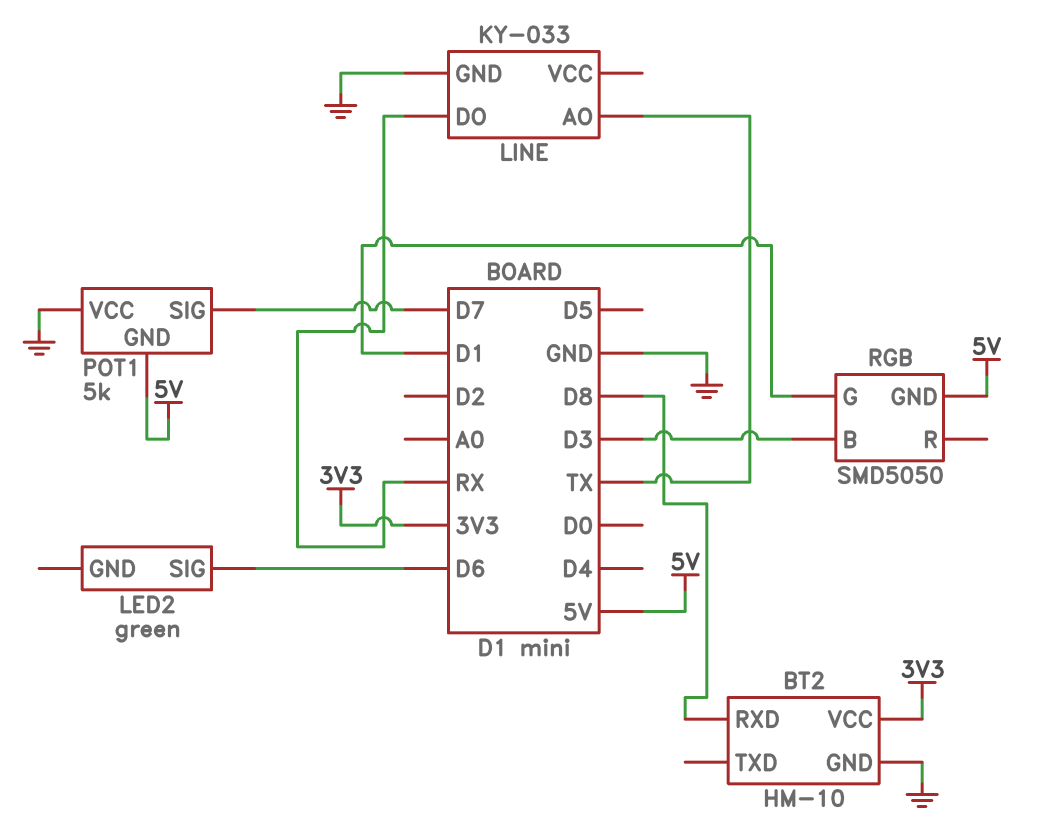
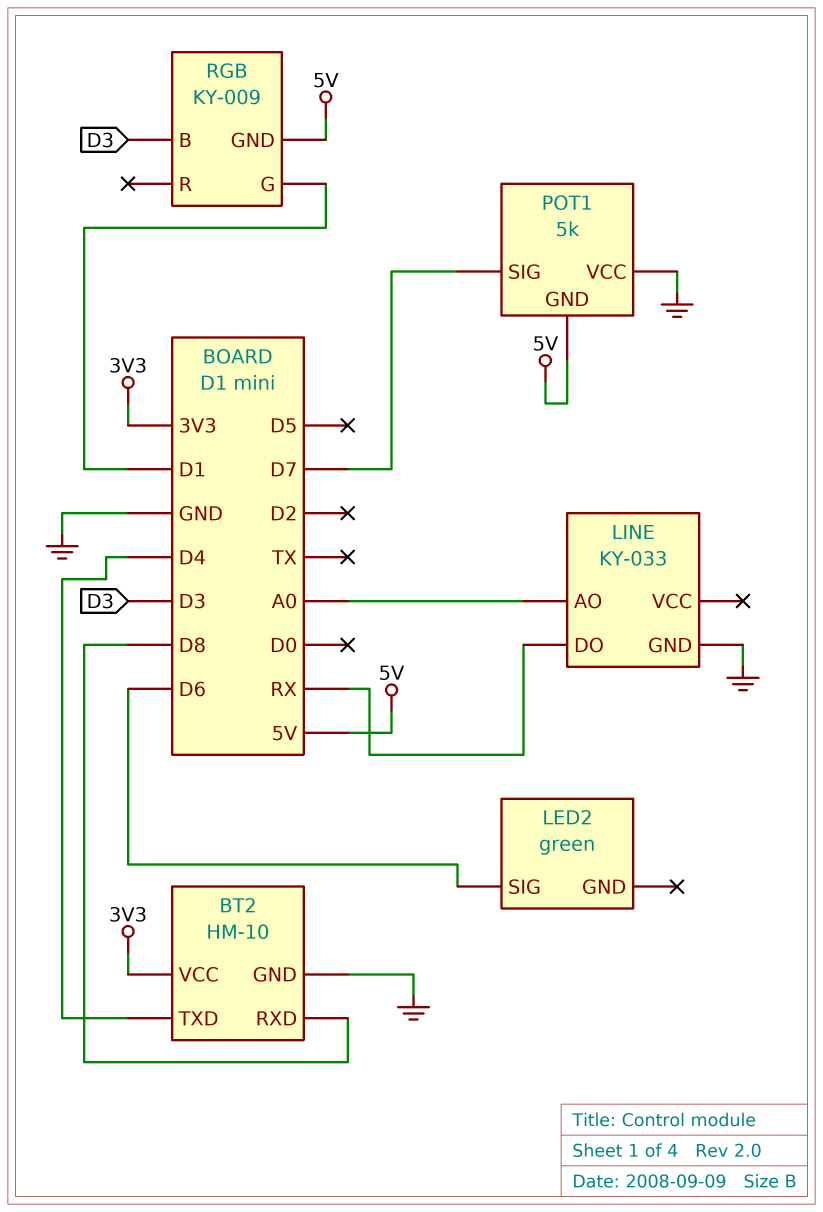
BT2 pin TXD: none -> D4
LINE pin AO: TX -> A0
RGB: SMD5050 -> KY-009

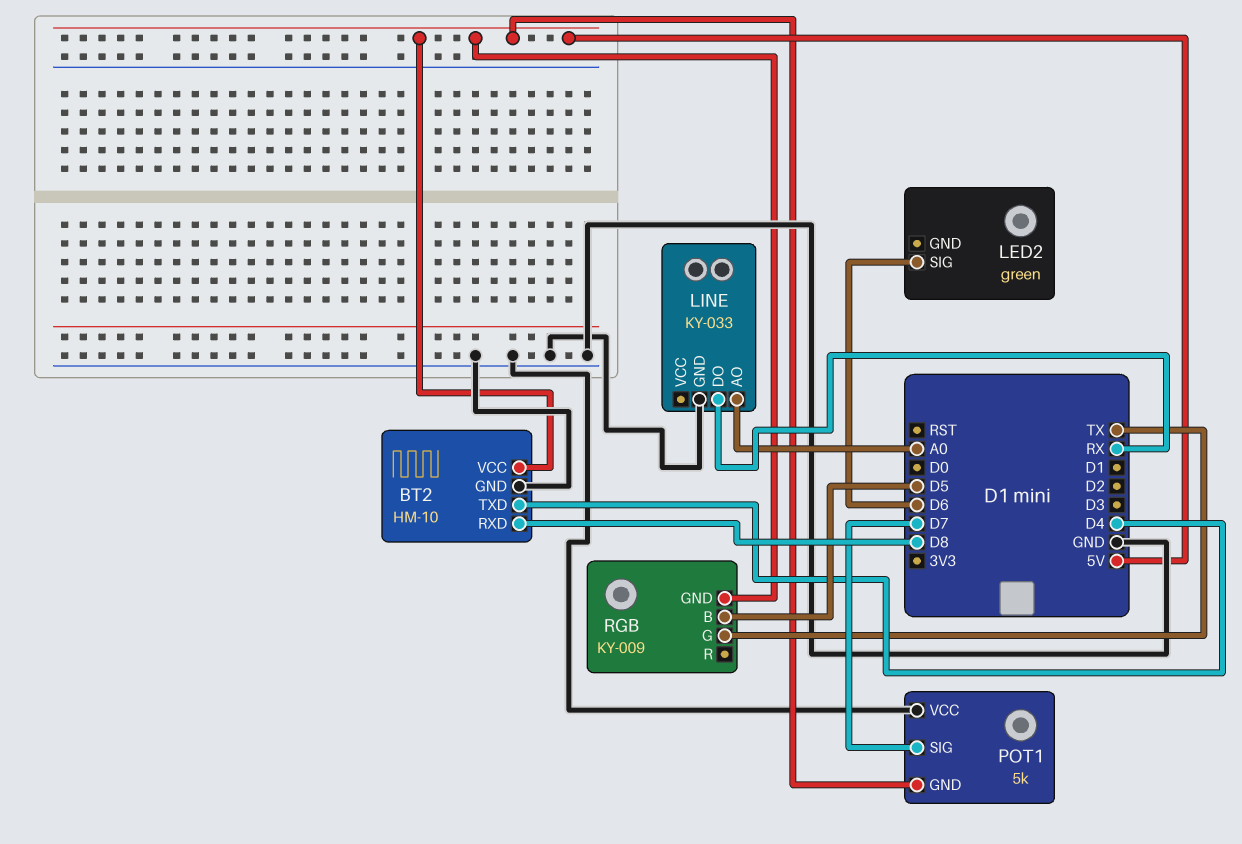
BT2 pin VCC: 3V3 -> 5V
RGB pin B: D3 -> D5
RGB pin G: D1 -> TX

